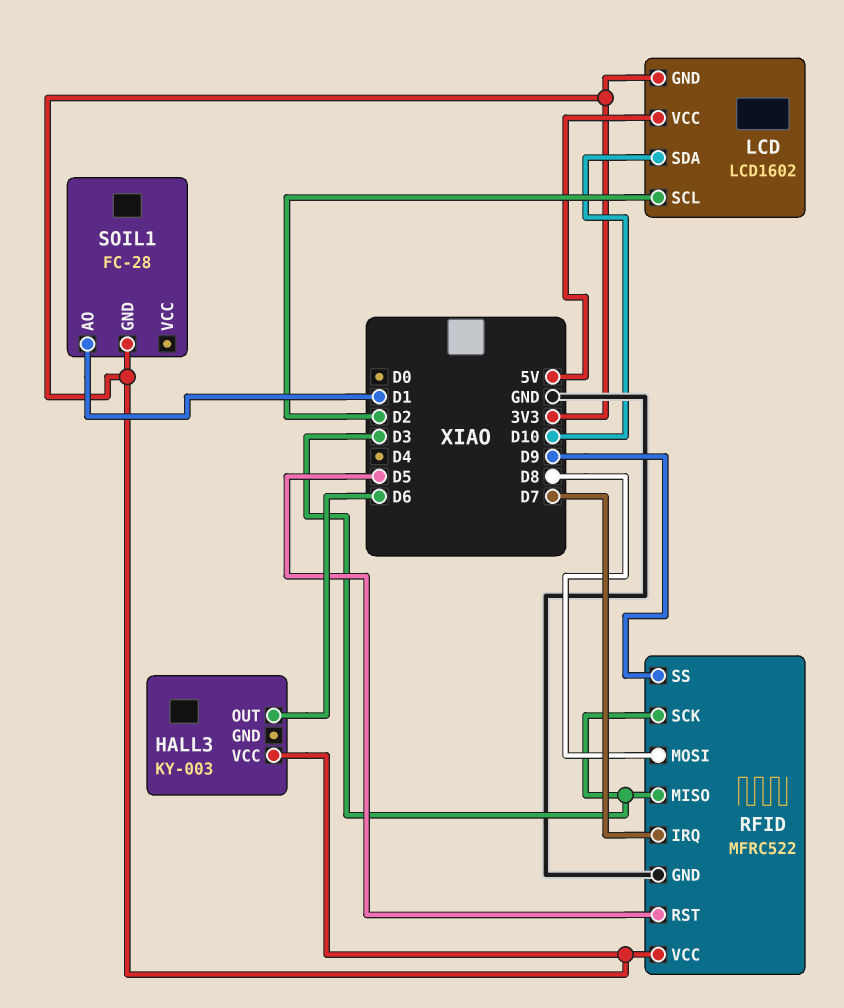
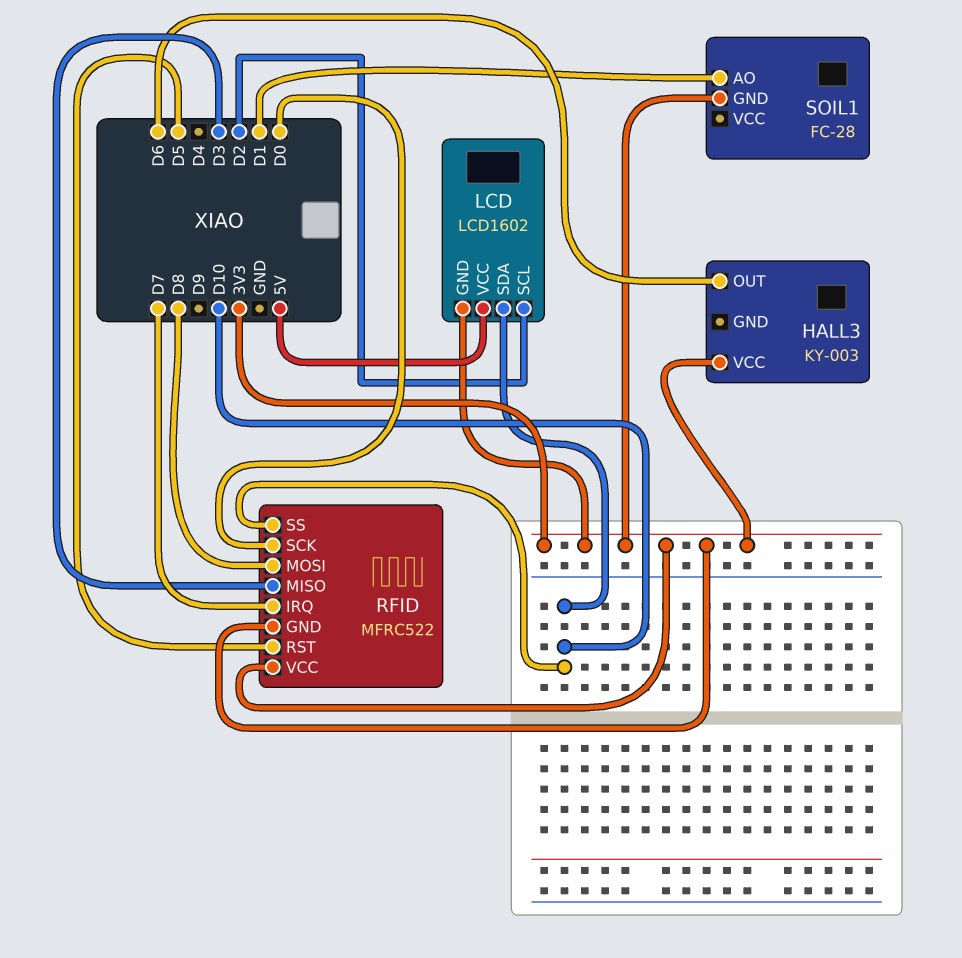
RFID pin GND: GND -> 3V3
RFID pin SCK: D3 -> D0
RFID pin SS: D9 -> D10

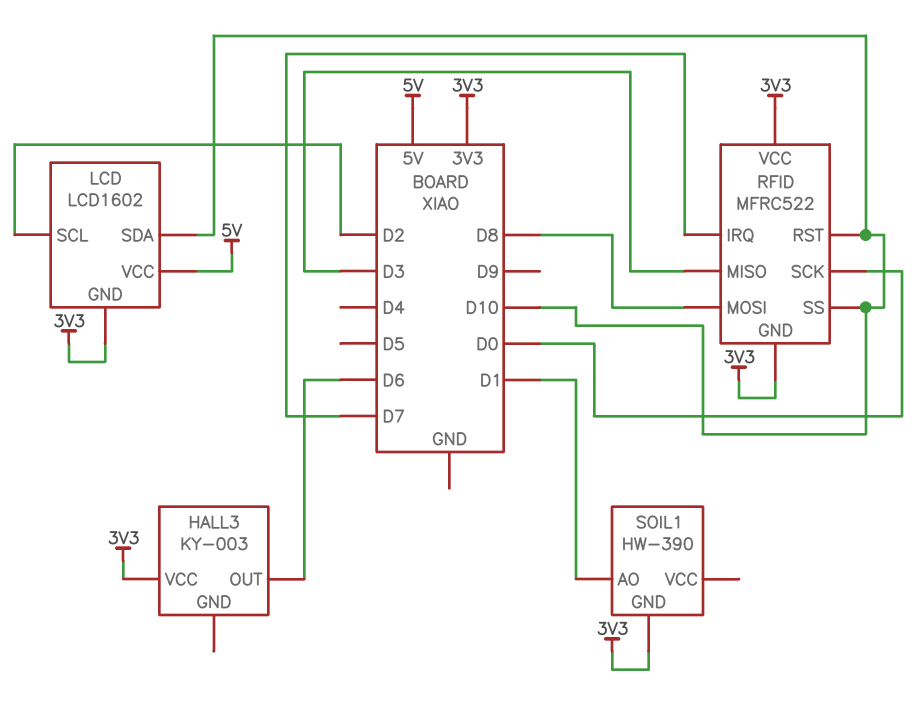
RFID pin RST: D5 -> D10
SOIL1: FC-28 -> HW-390

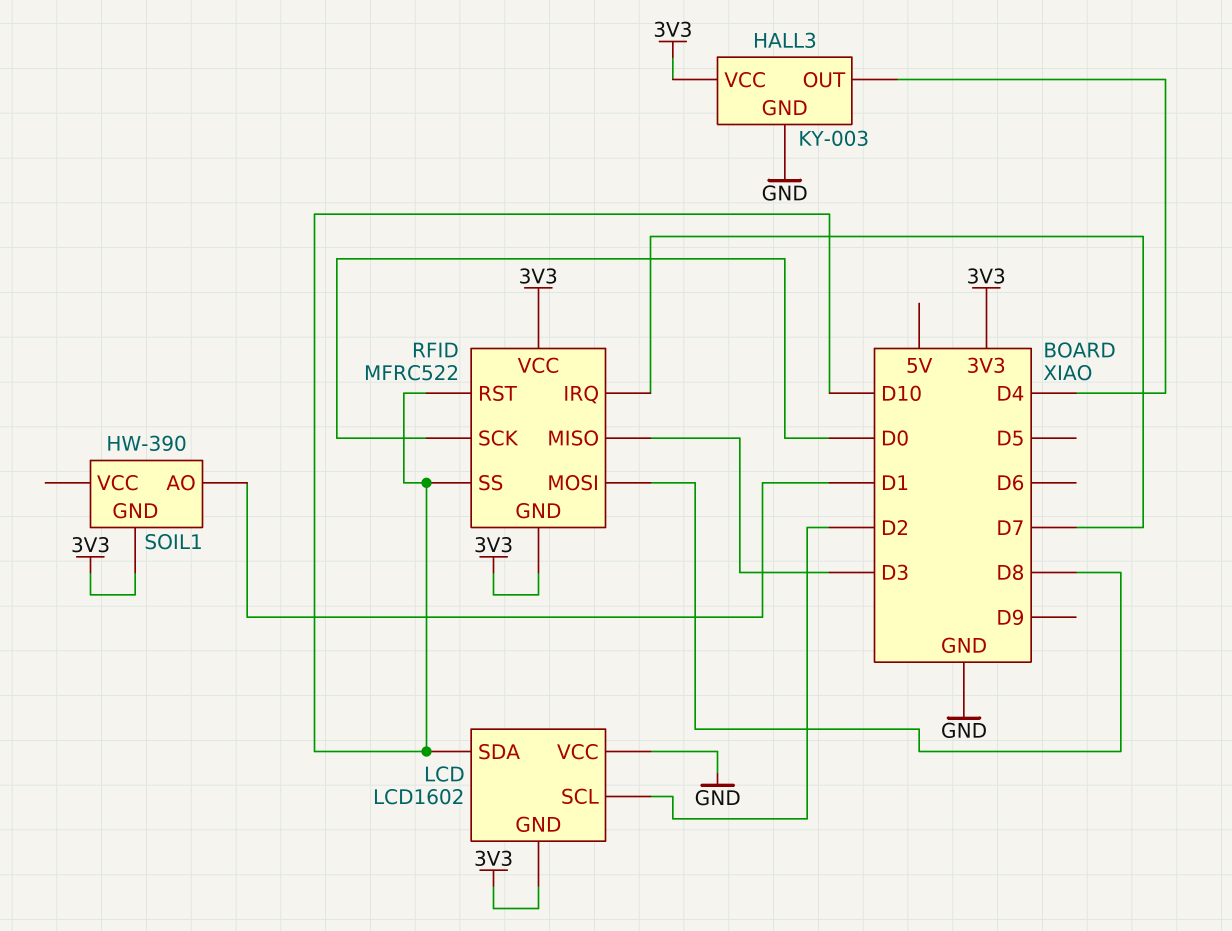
HALL3 pin GND: none -> GND
HALL3 pin OUT: D6 -> D4
LCD pin VCC: 5V -> GND

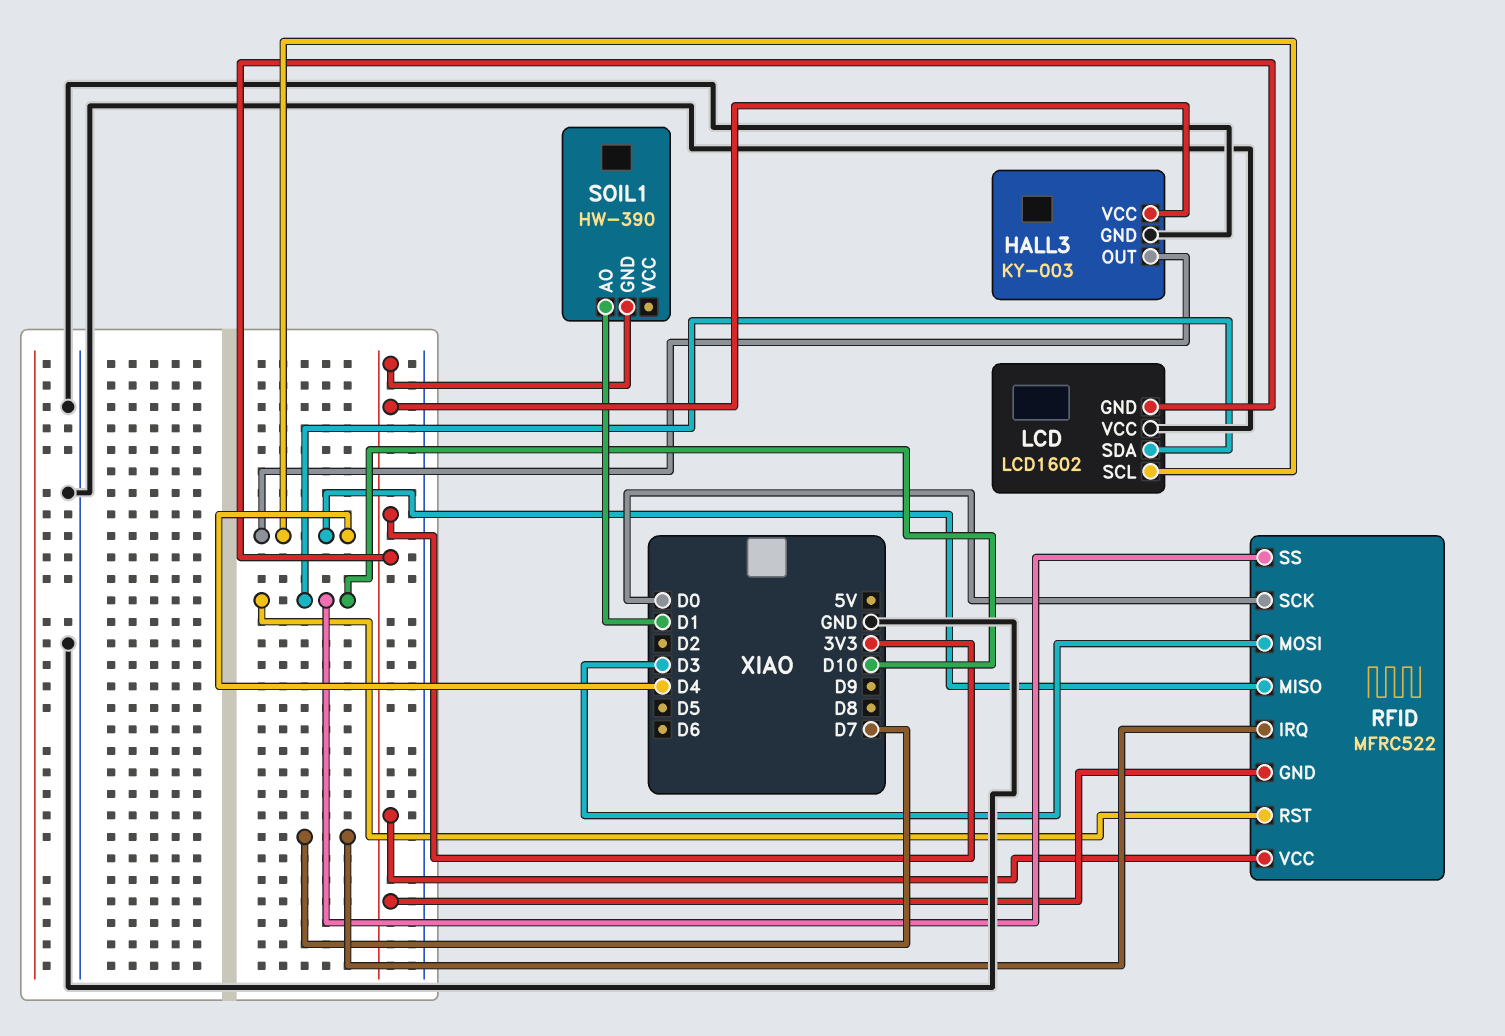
LCD pin SCL: D2 -> D4
RFID pin MISO: D3 -> D4
RFID pin MOSI: D8 -> D3

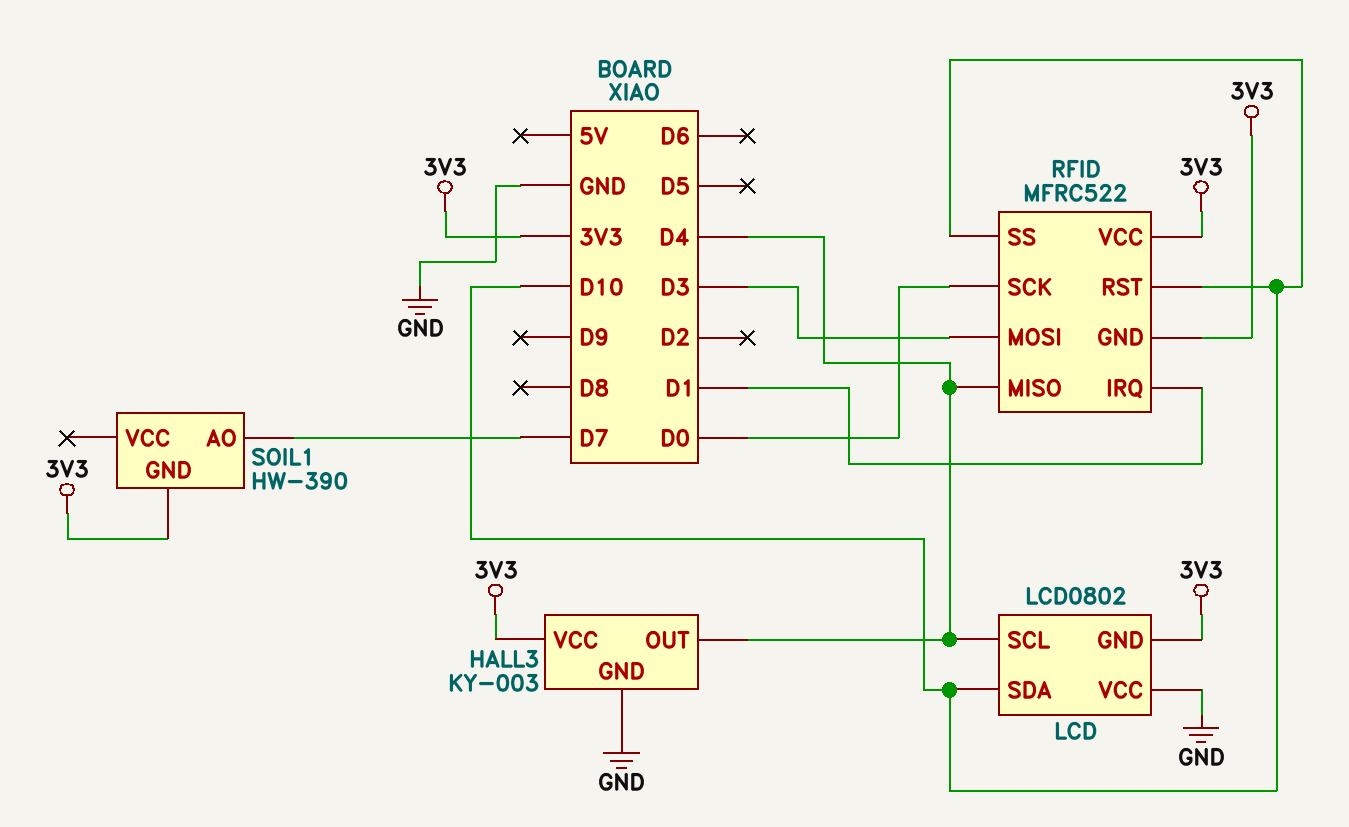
LCD: LCD1602 -> LCD0802
RFID pin IRQ: D7 -> D1
SOIL1 pin AO: D1 -> D7

